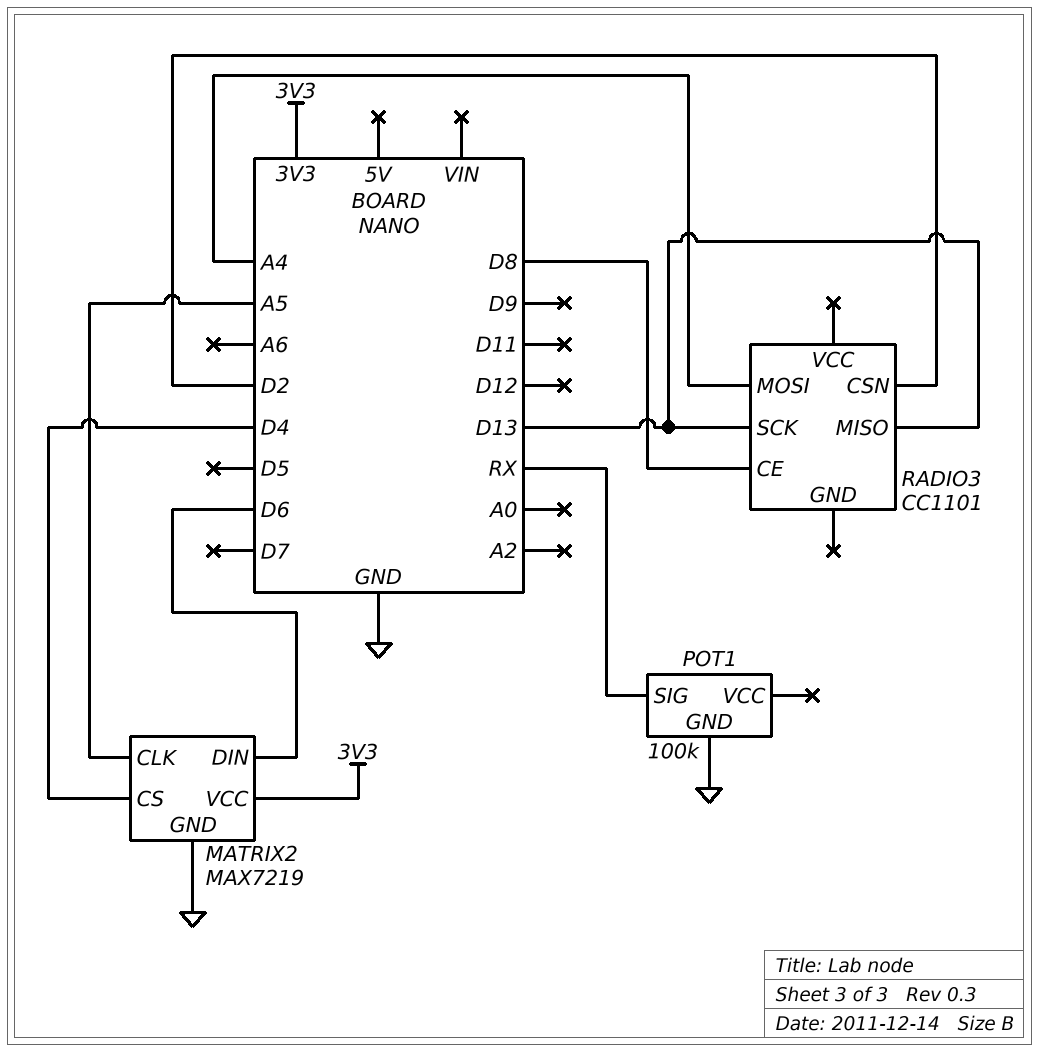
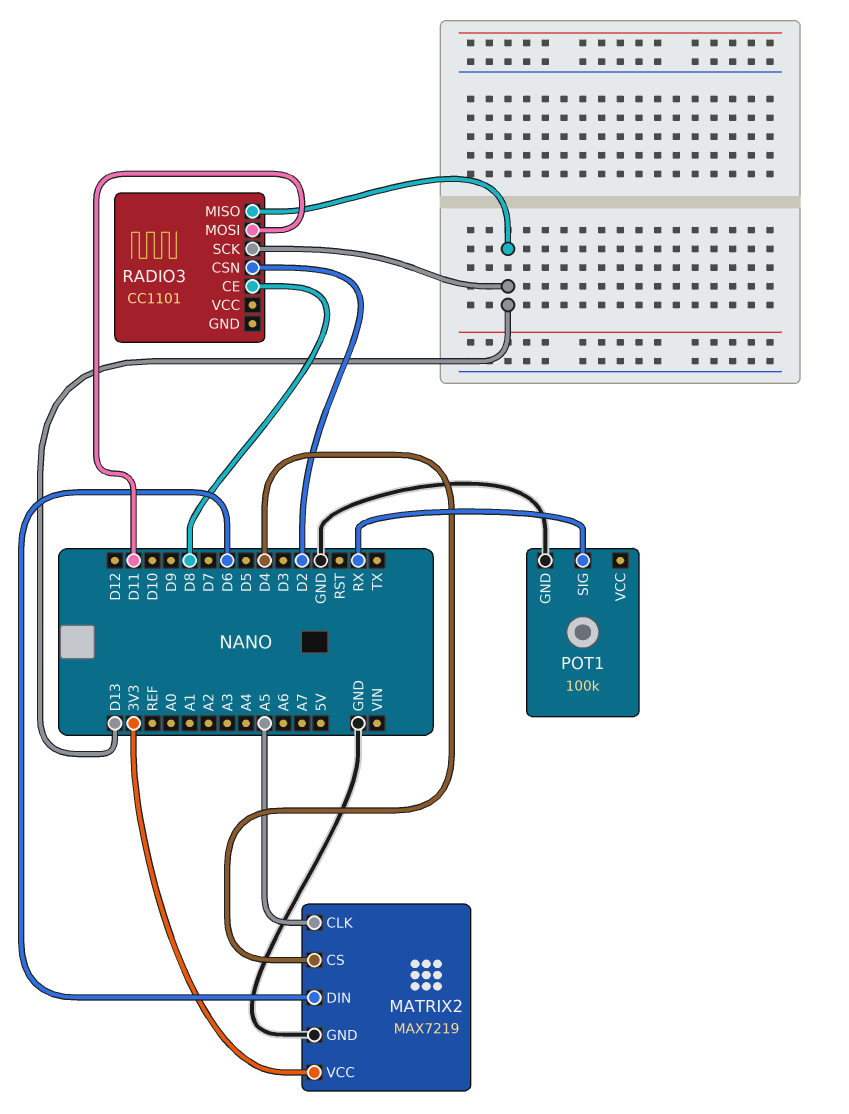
RADIO3 pin MOSI: A4 -> D11

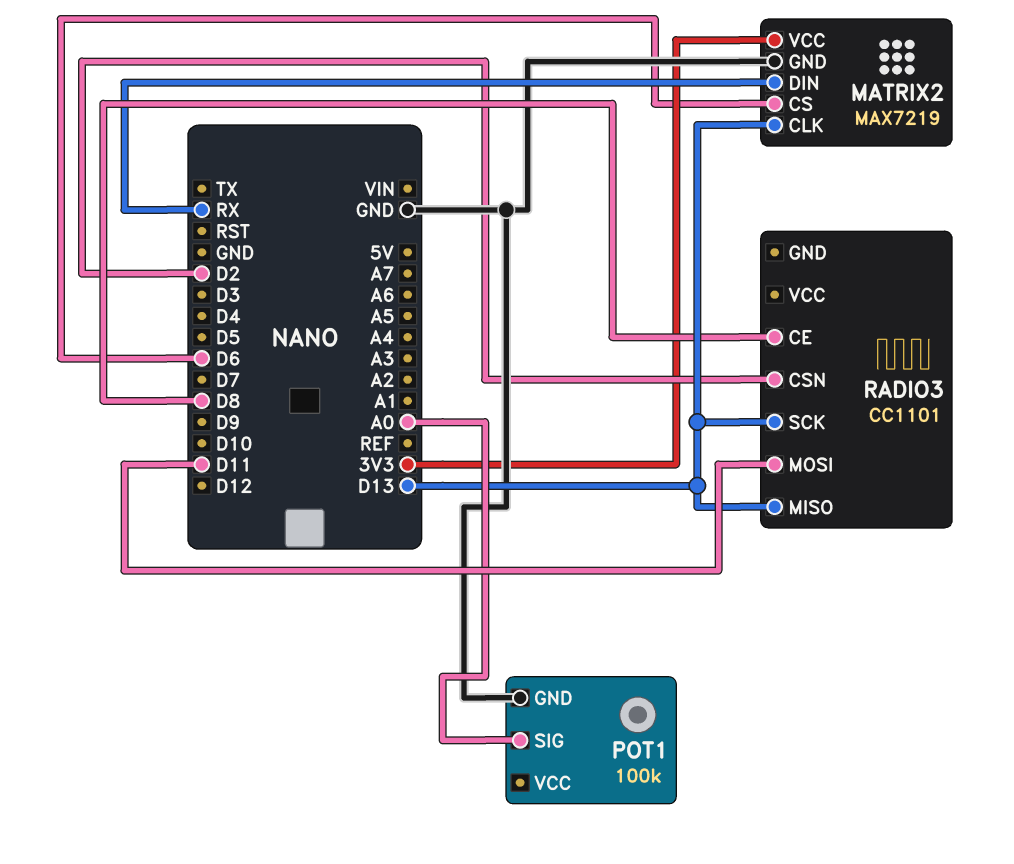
MATRIX2 pin CLK: A5 -> D13
MATRIX2 pin CS: D4 -> D6
MATRIX2 pin DIN: D6 -> RX
POT1 pin SIG: RX -> A0

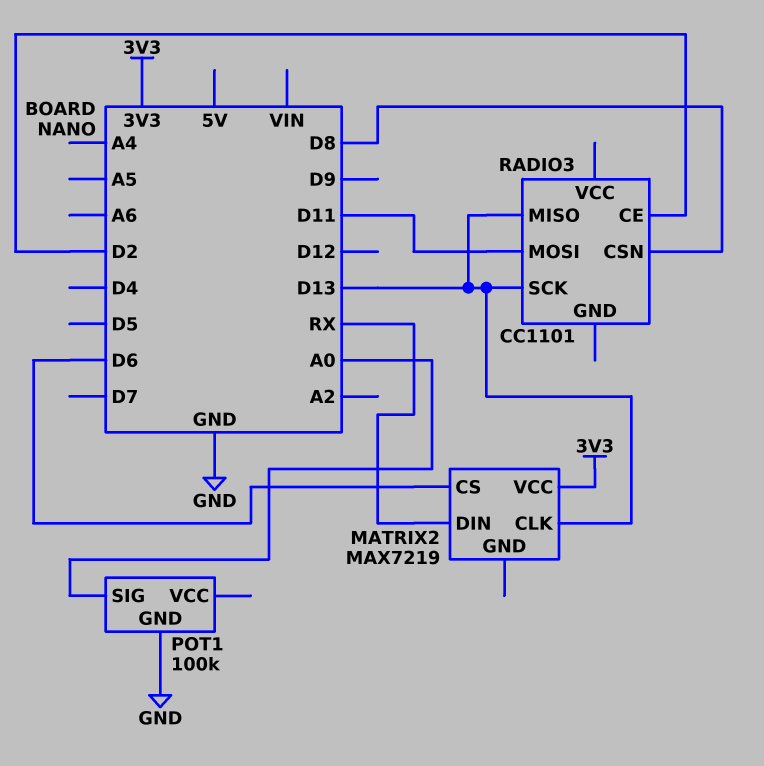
MATRIX2 pin GND: GND -> none
RADIO3 pin CE: D8 -> D2
RADIO3 pin CSN: D2 -> D8

